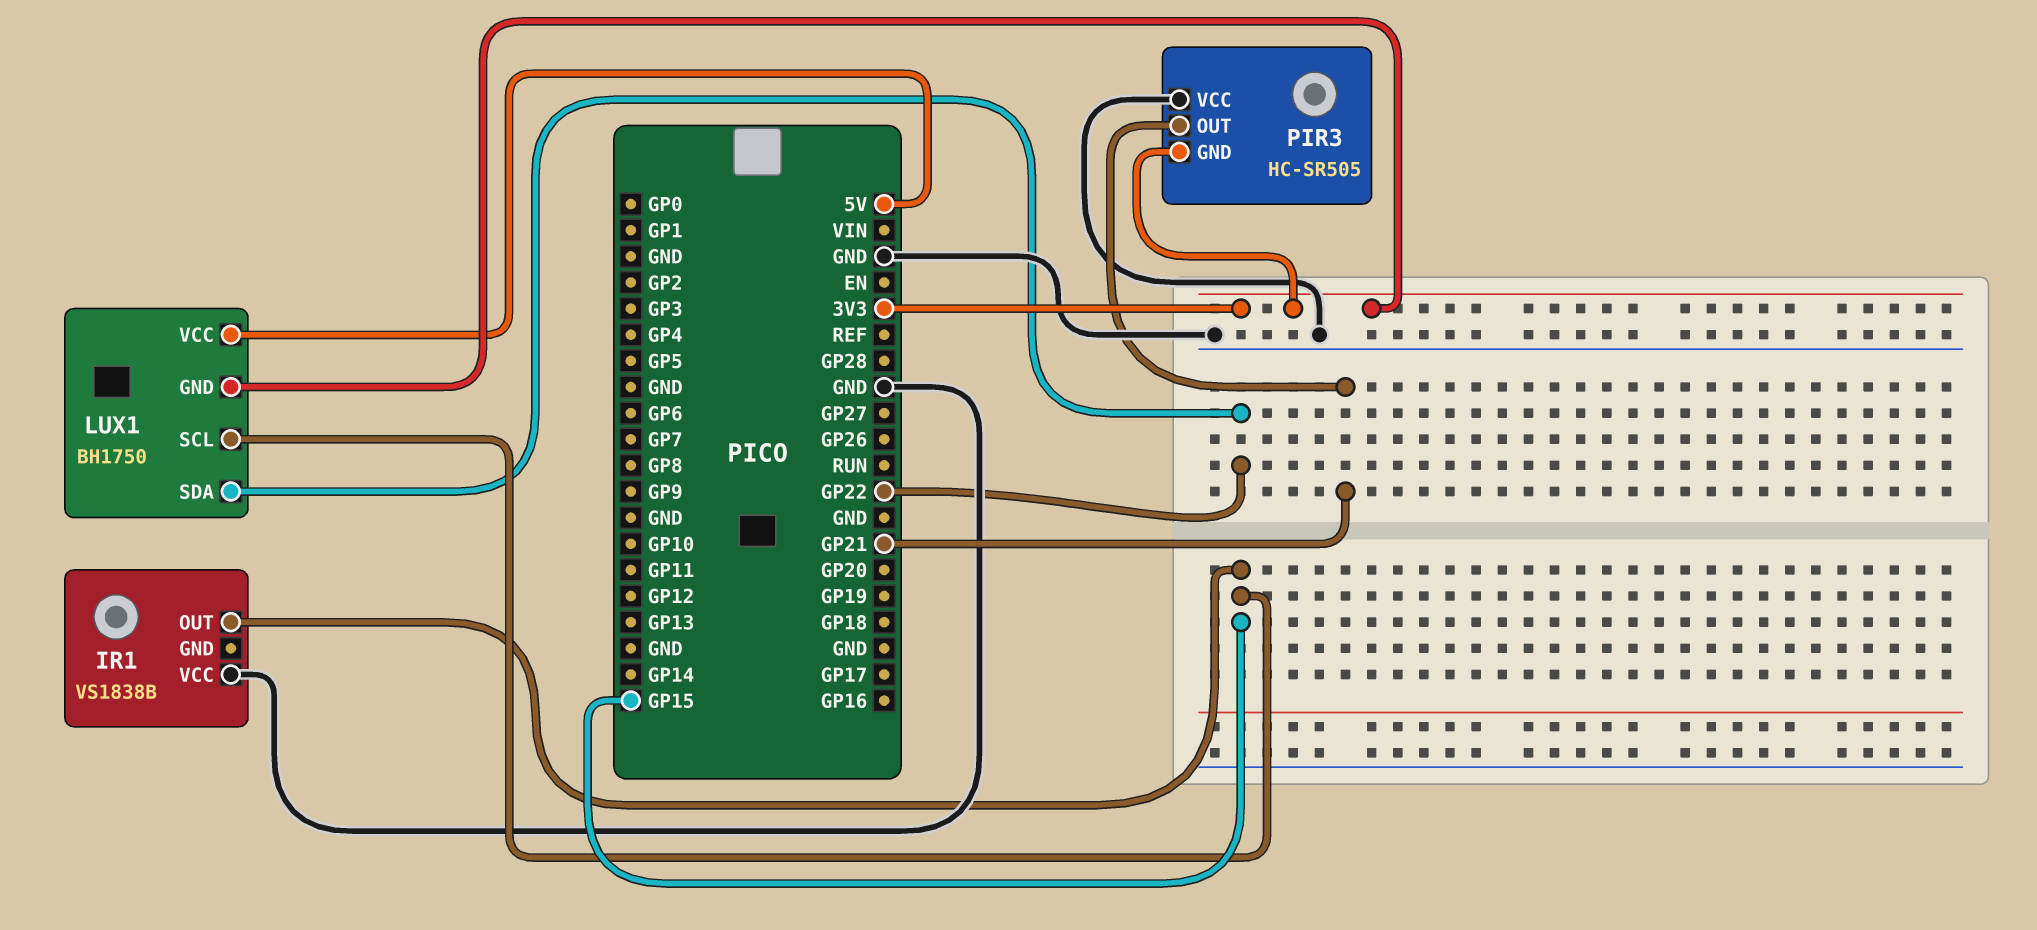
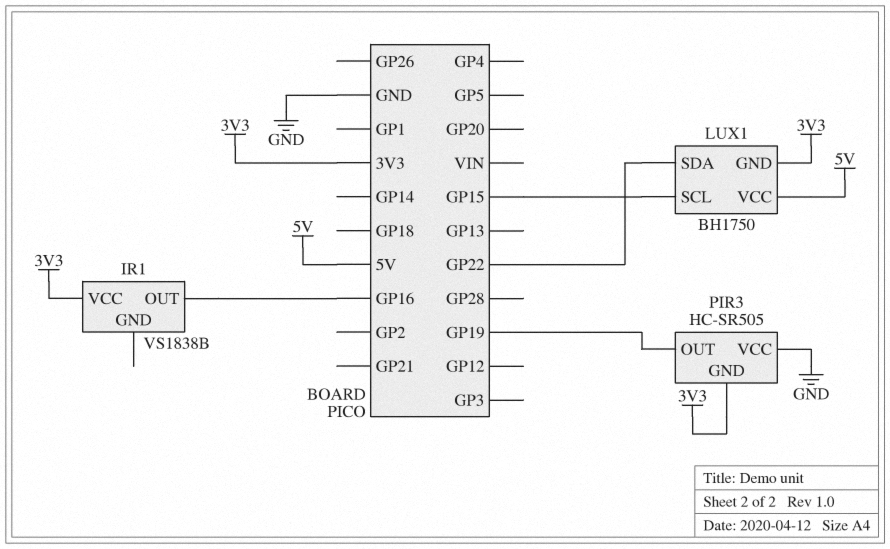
IR1 pin OUT: GP15 -> GP16
IR1 pin VCC: GND -> 3V3
PIR3 pin OUT: GP21 -> GP19

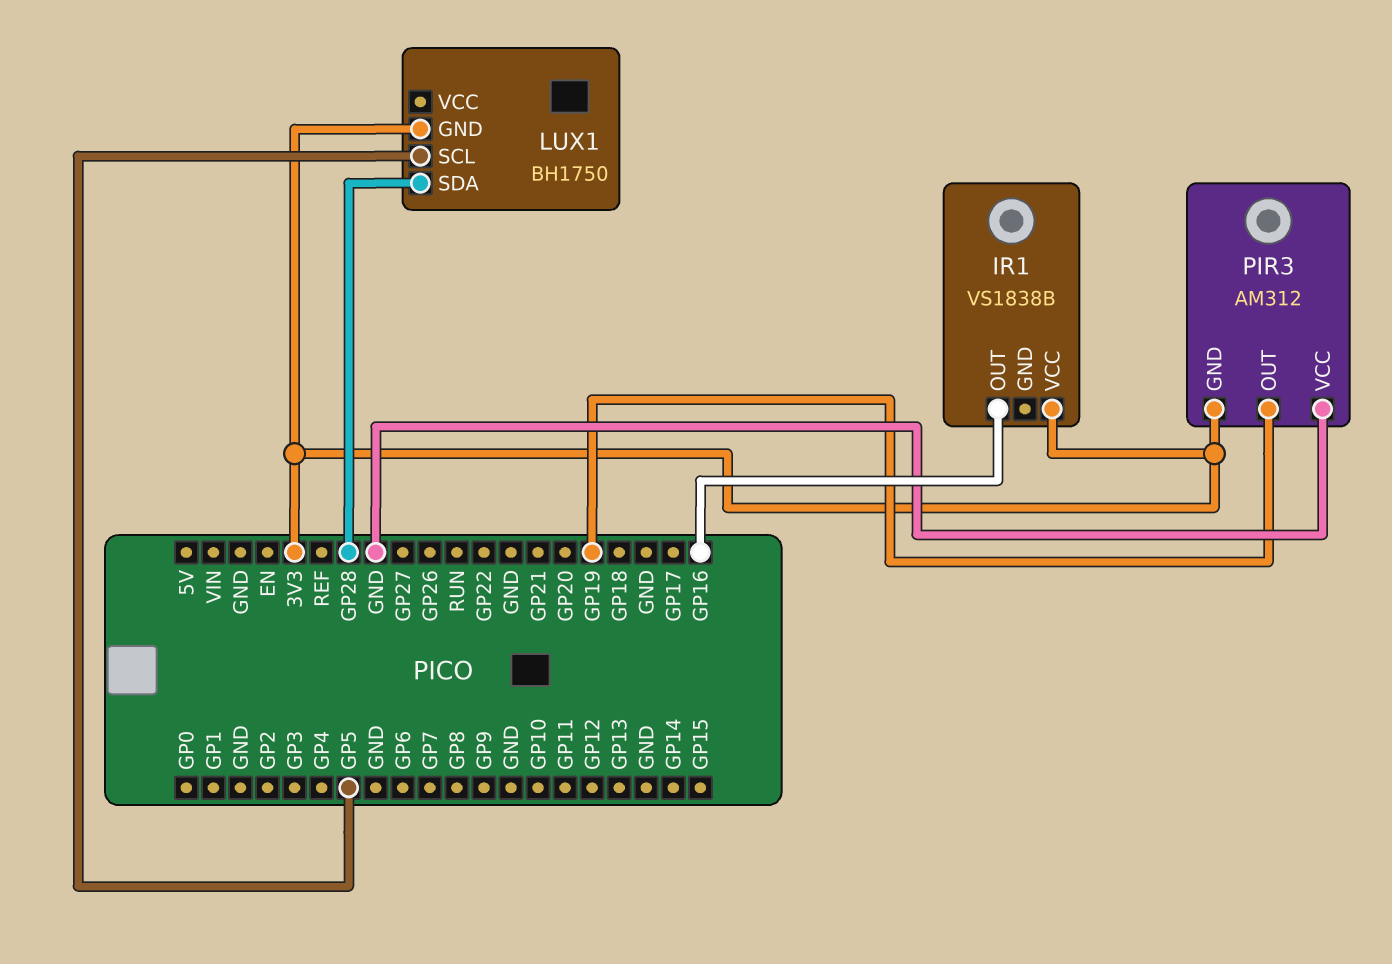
LUX1 pin SCL: GP15 -> GP5
LUX1 pin SDA: GP22 -> GP28
LUX1 pin VCC: 5V -> none
PIR3: HC-SR505 -> AM312

